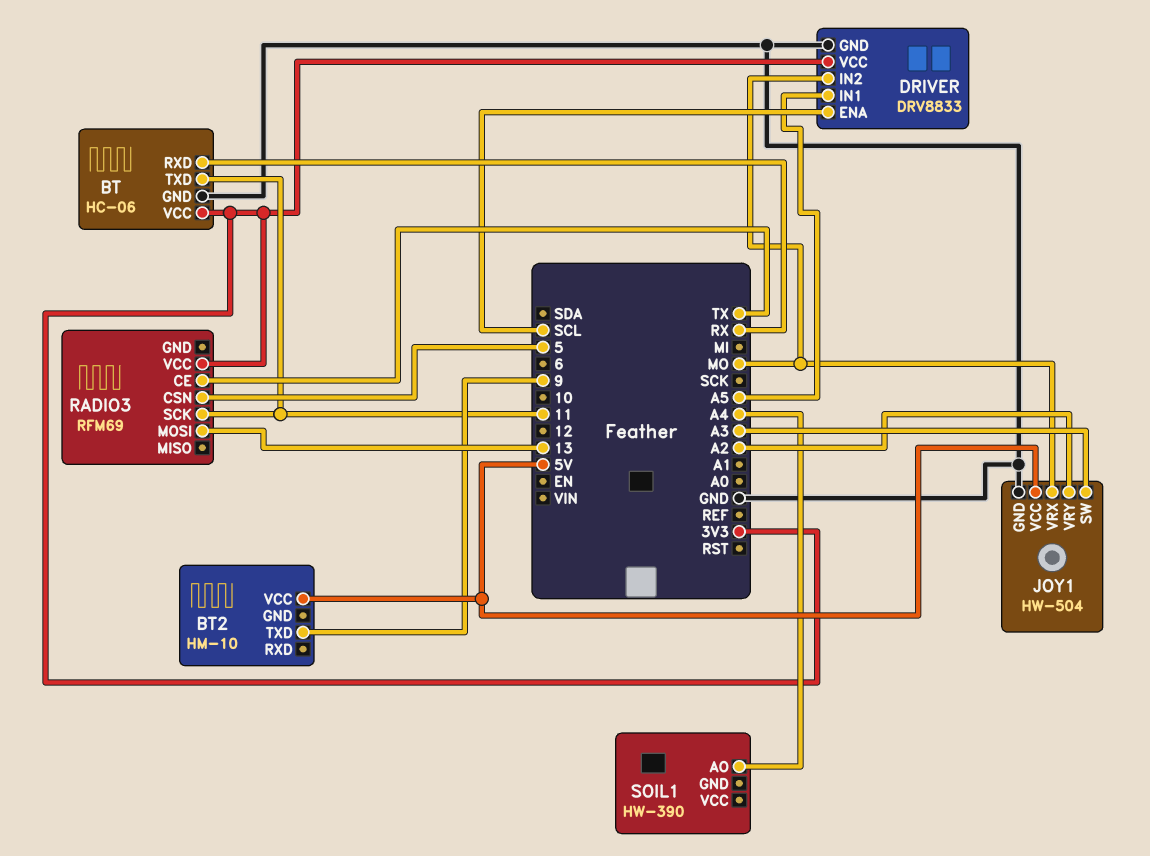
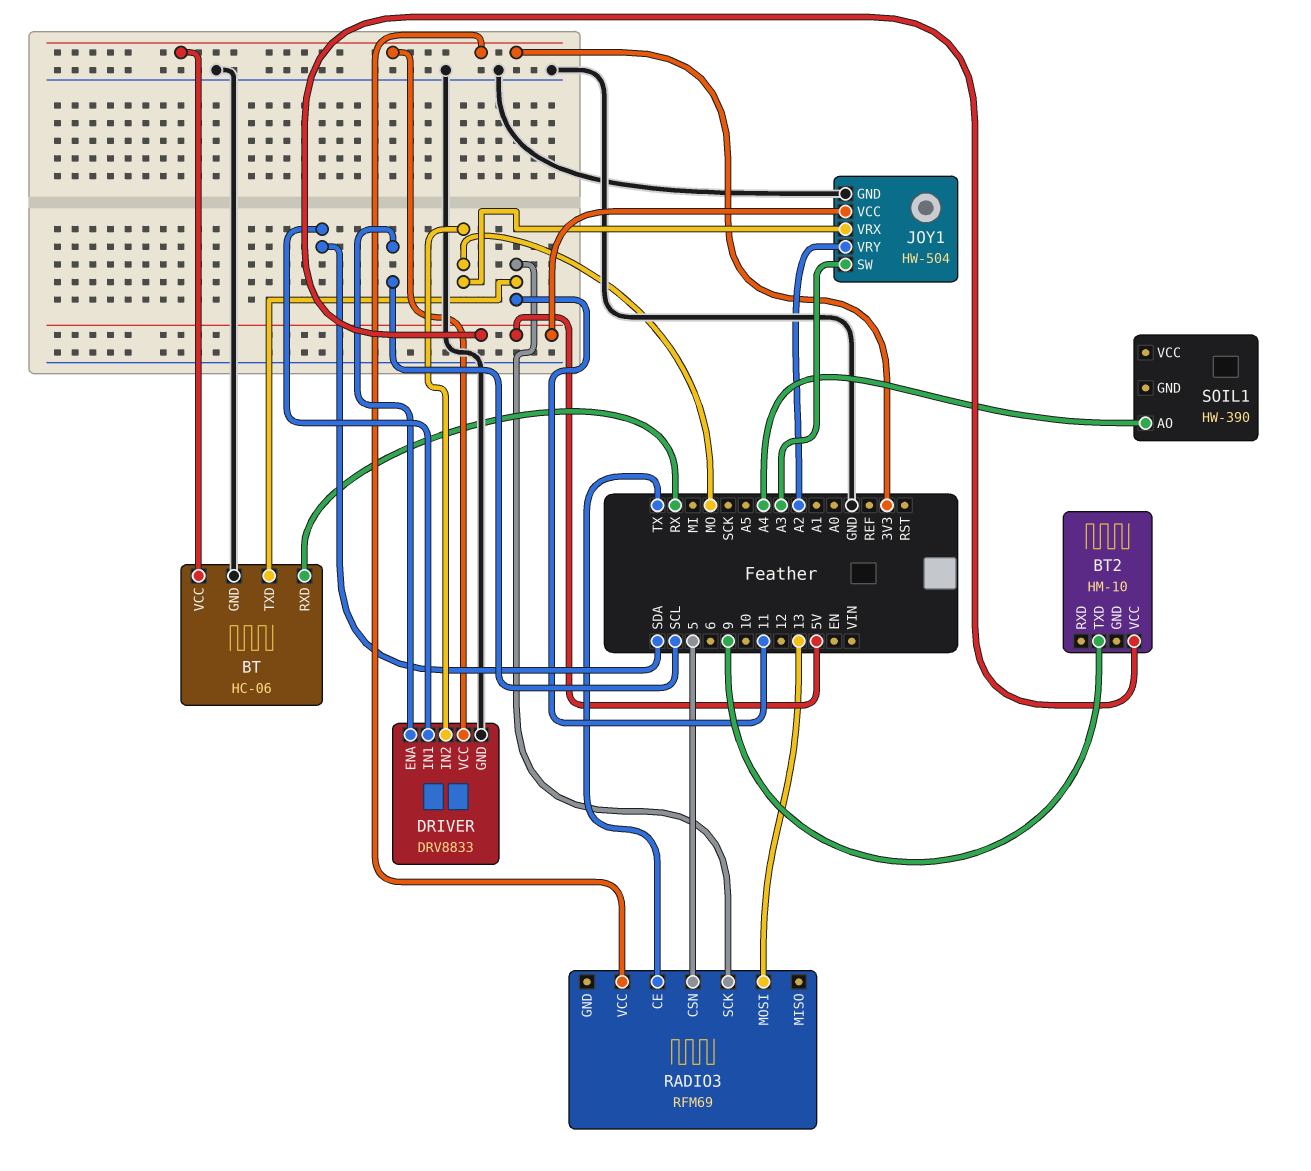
DRIVER pin IN1: A5 -> SDA

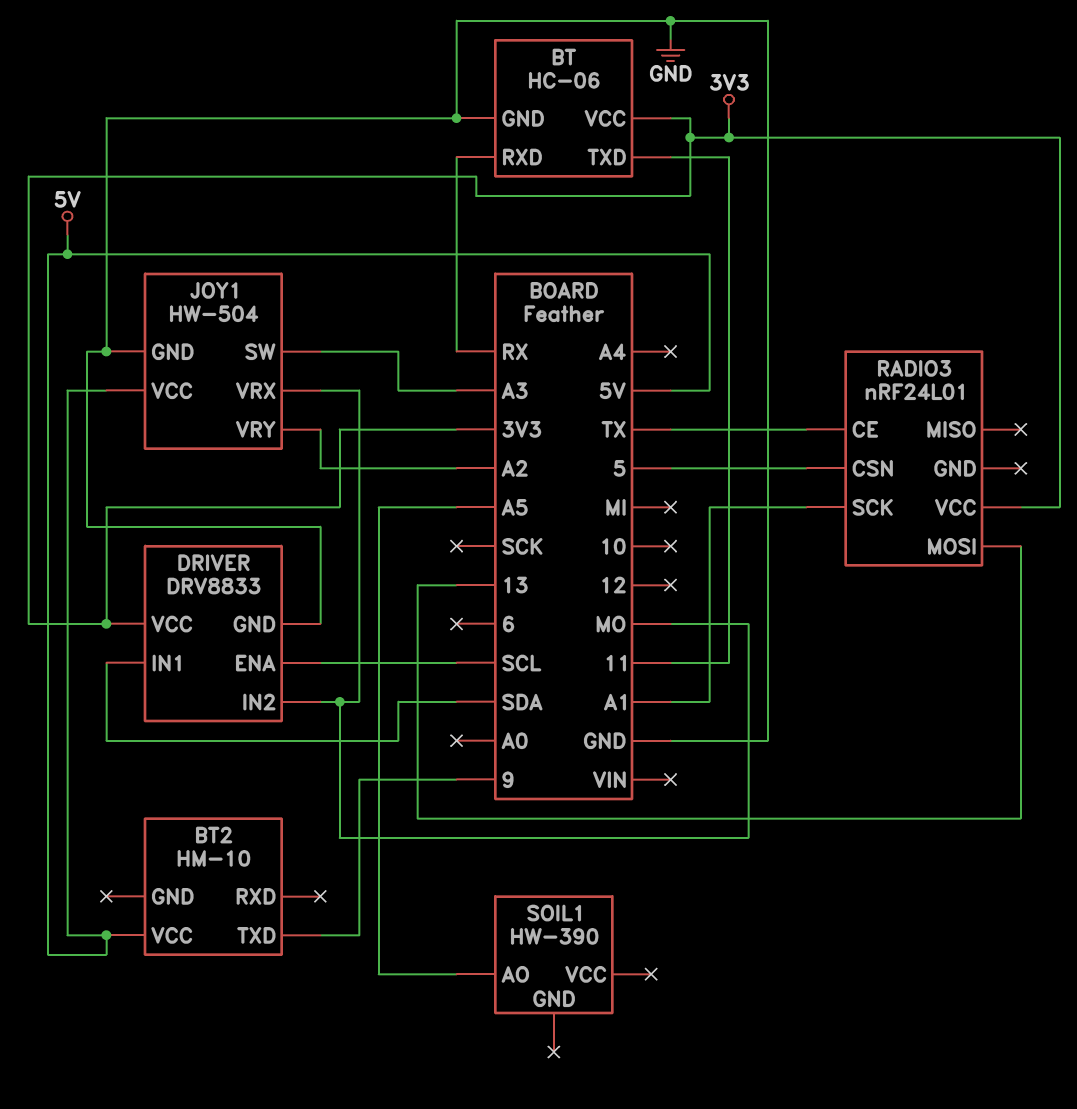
RADIO3: RFM69 -> nRF24L01
RADIO3 pin SCK: 11 -> A1
SOIL1 pin AO: A4 -> A5

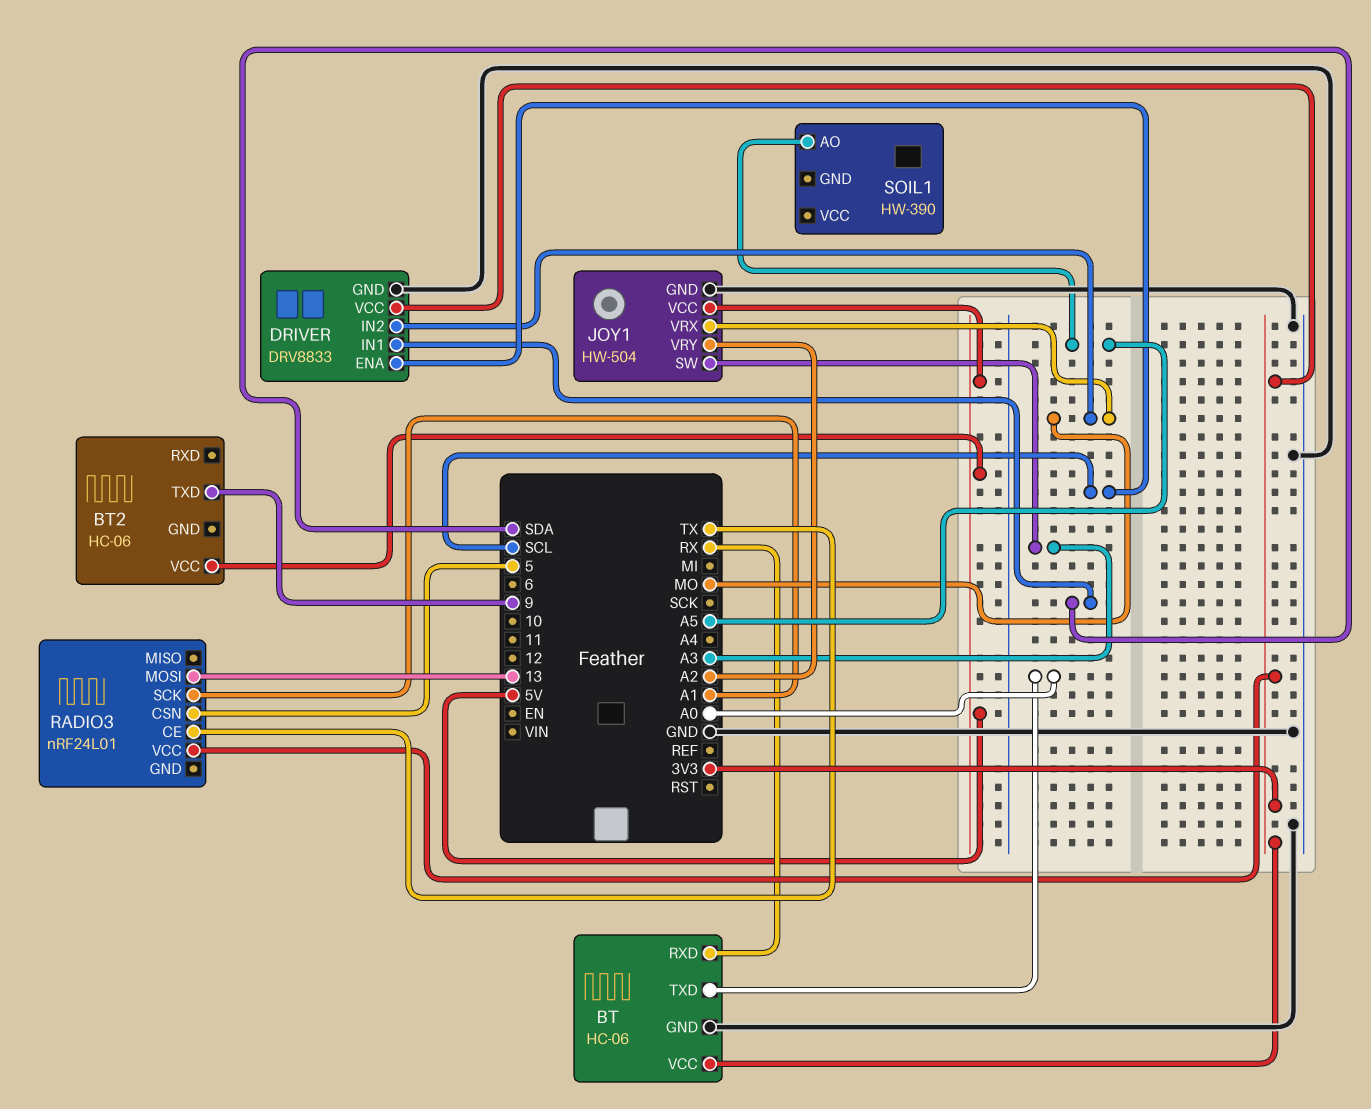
BT pin TXD: 11 -> A0
BT2: HM-10 -> HC-06

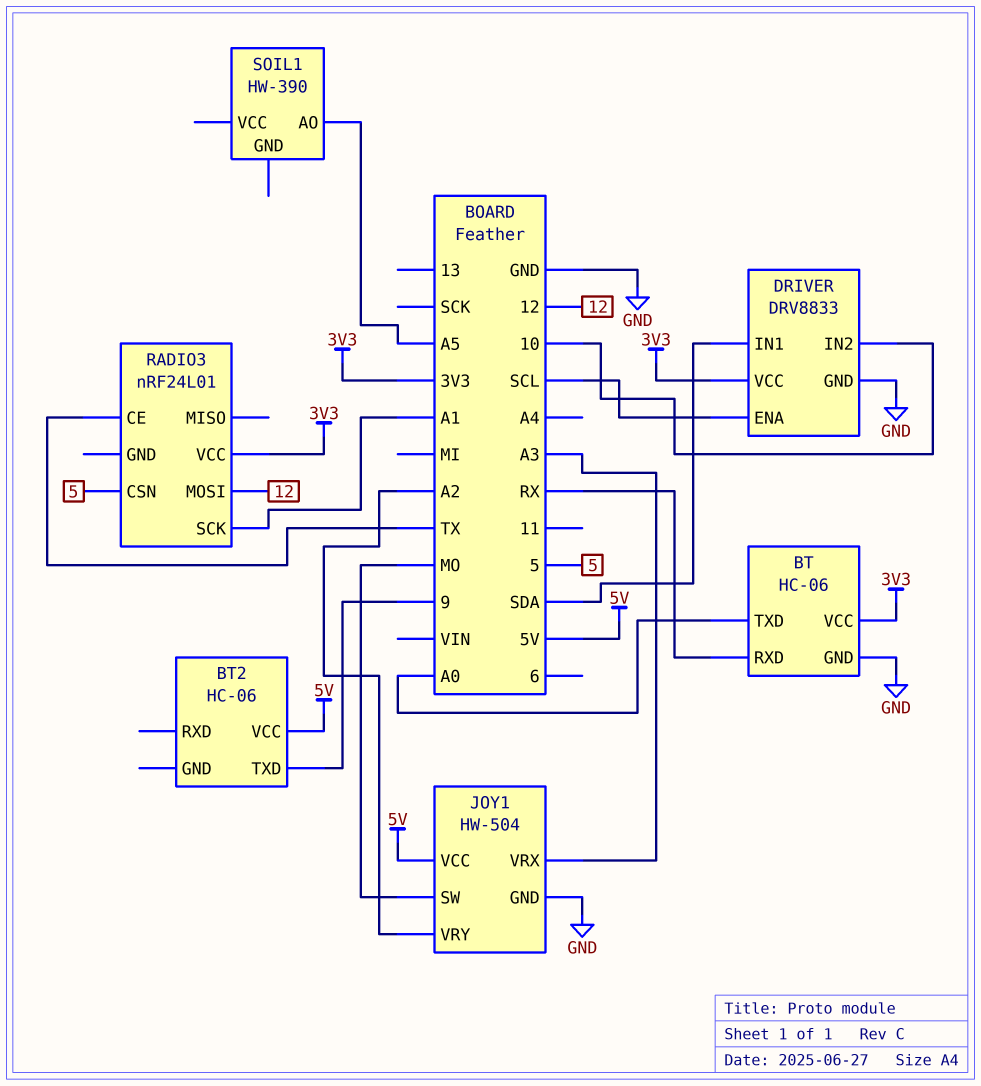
DRIVER pin IN2: MO -> 10
JOY1 pin SW: A3 -> MO
JOY1 pin VRX: MO -> A3
RADIO3 pin MOSI: 13 -> 12

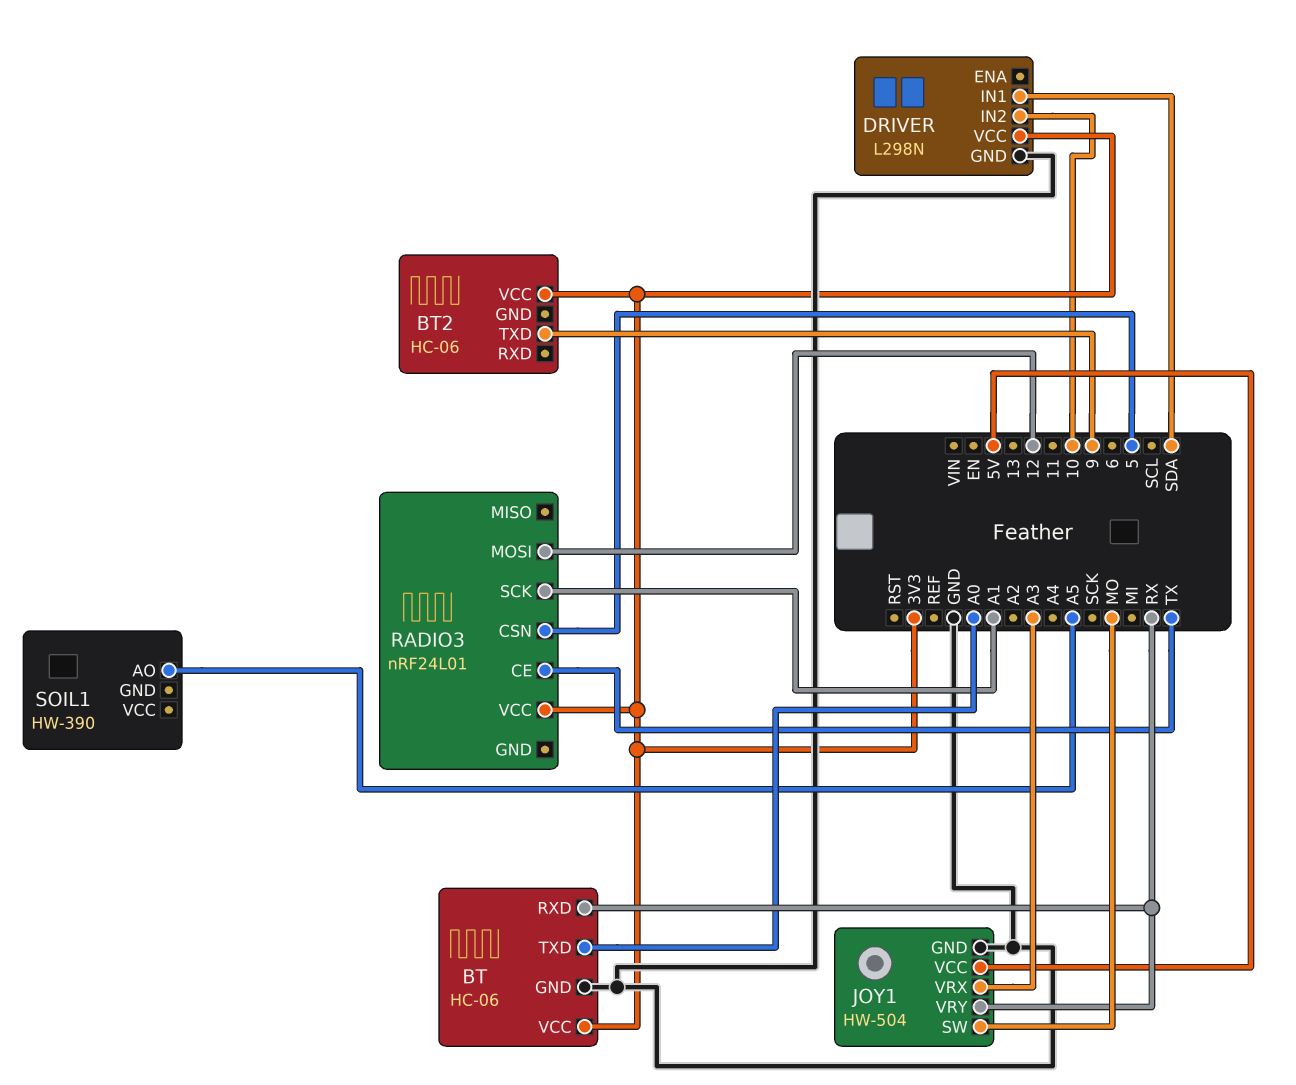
BT2 pin VCC: 5V -> 3V3
DRIVER: DRV8833 -> L298N
DRIVER pin ENA: SCL -> none
JOY1 pin VRY: A2 -> RX

